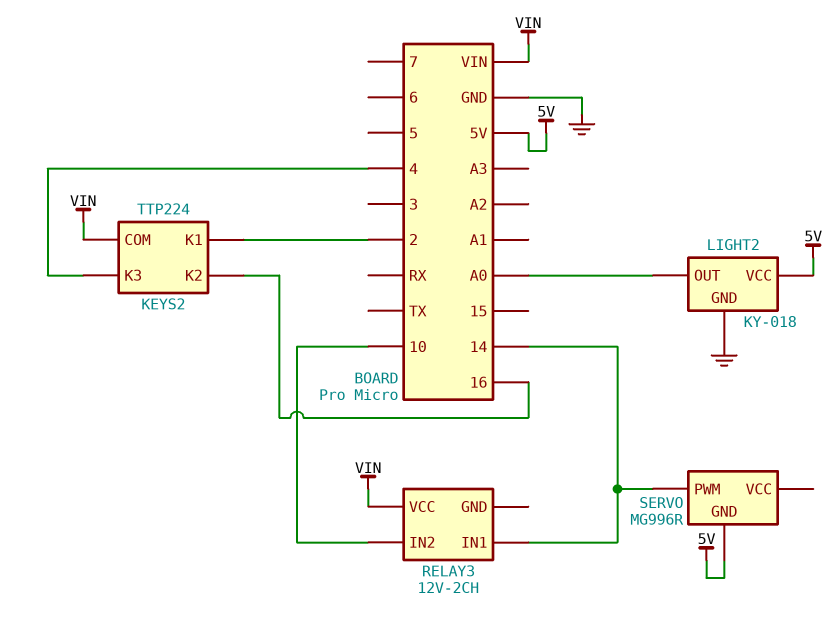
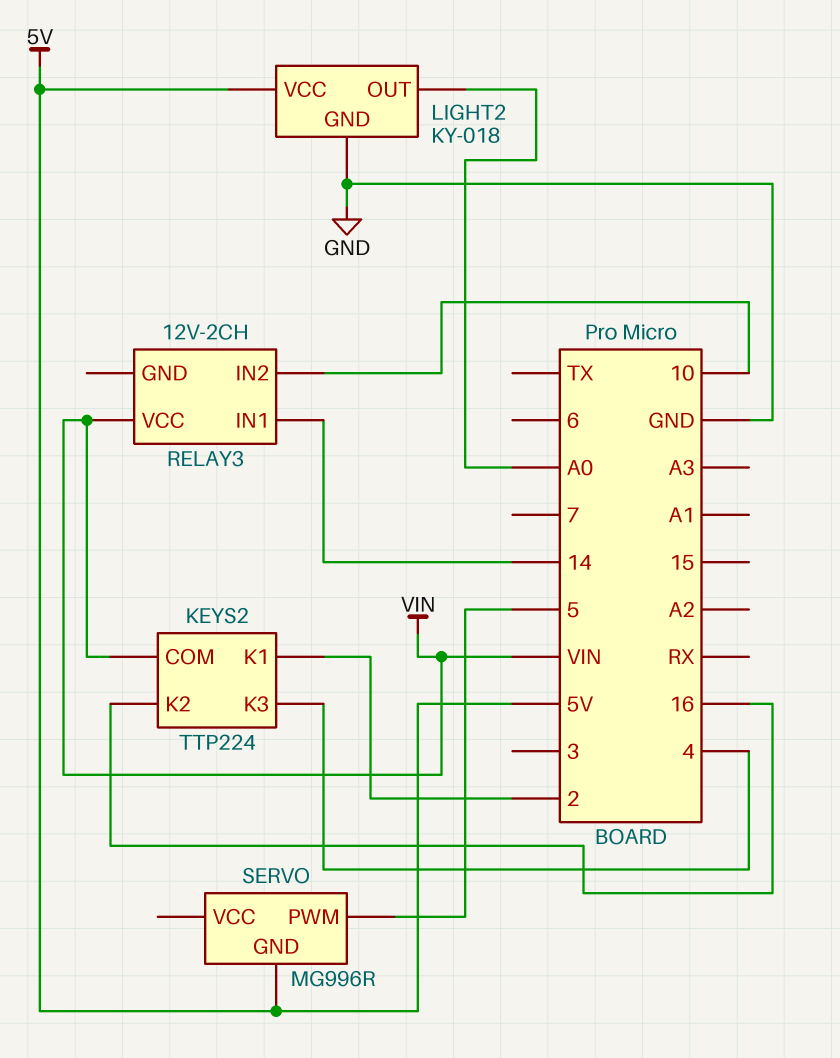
SERVO pin PWM: 14 -> 5

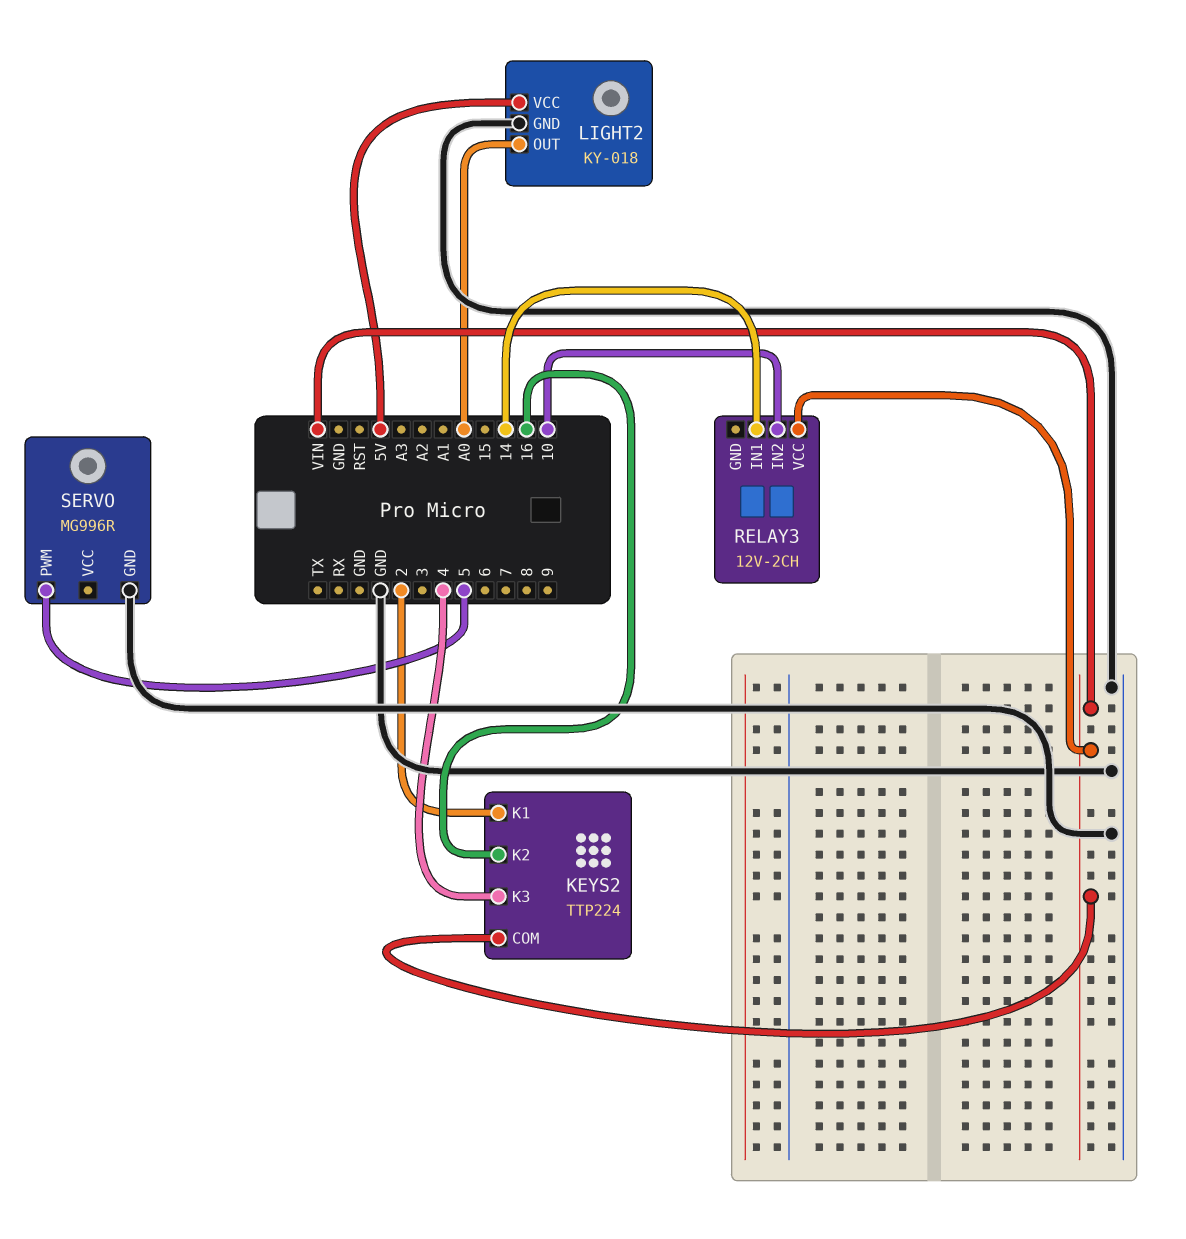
SERVO pin GND: 5V -> GND

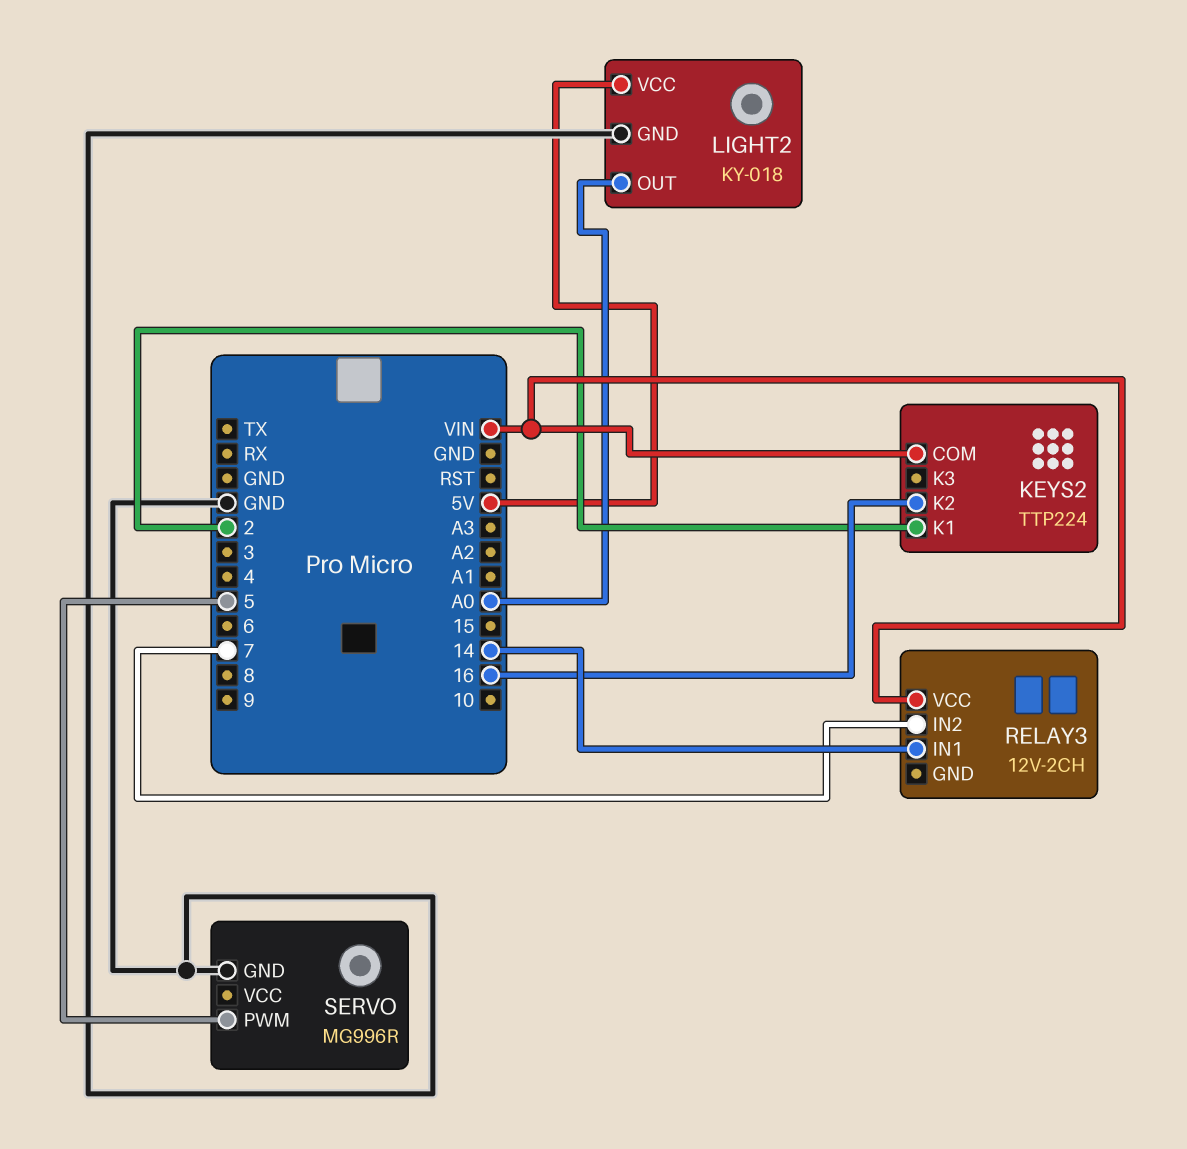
KEYS2 pin K3: 4 -> none
RELAY3 pin IN2: 10 -> 7

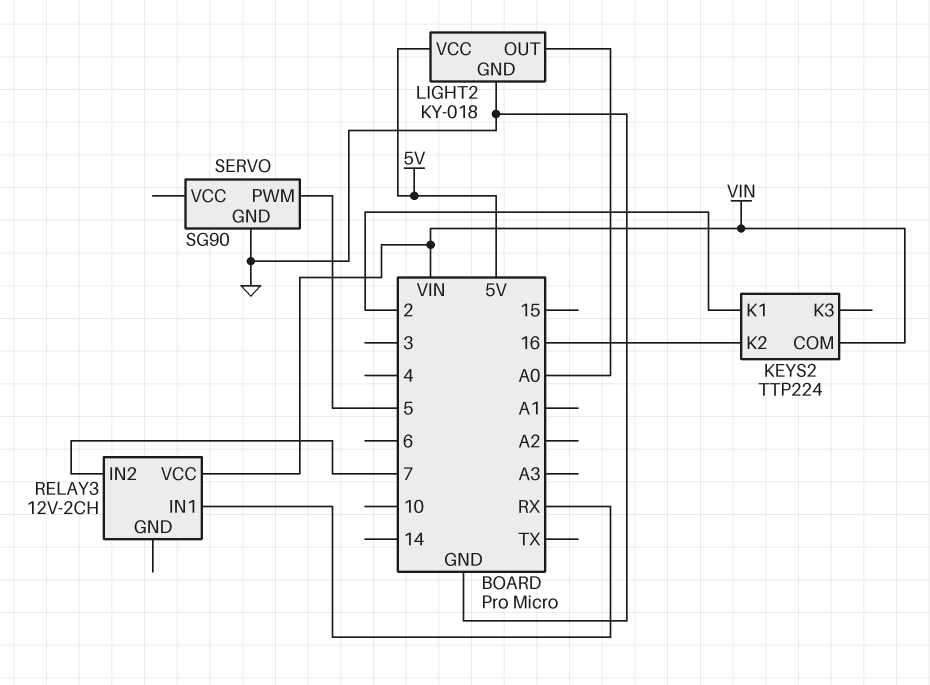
RELAY3 pin IN1: 14 -> RX
SERVO: MG996R -> SG90

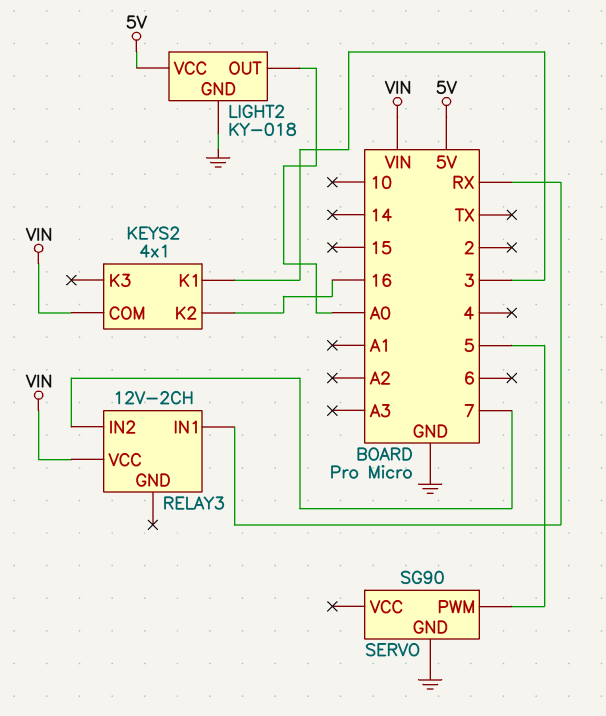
KEYS2: TTP224 -> 4x1
KEYS2 pin K1: 2 -> 3

